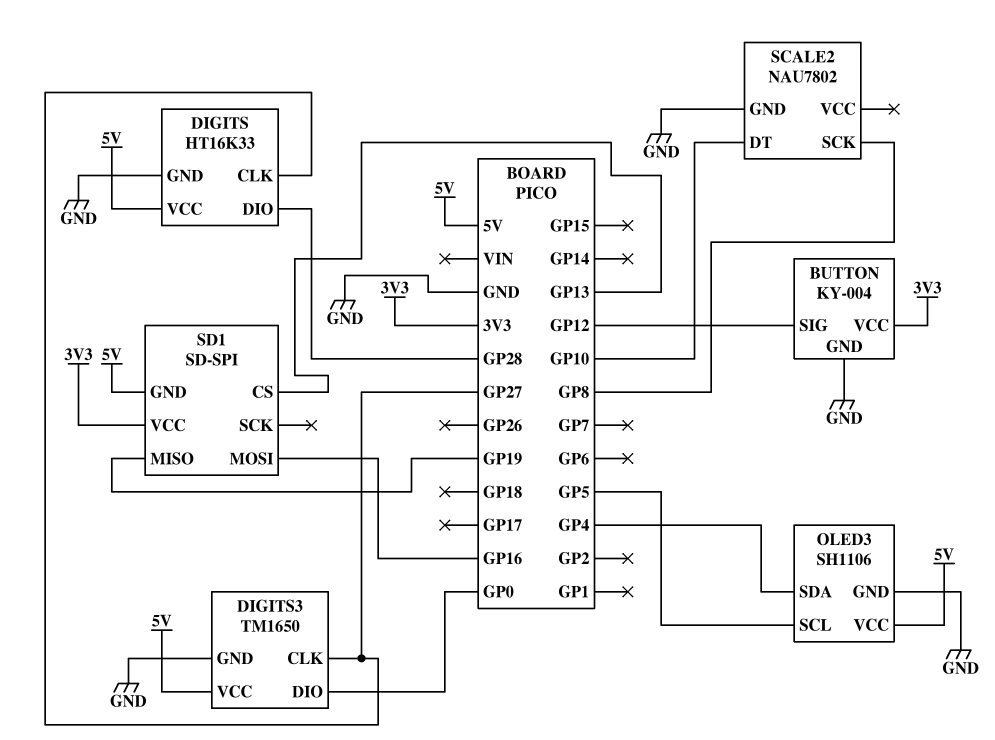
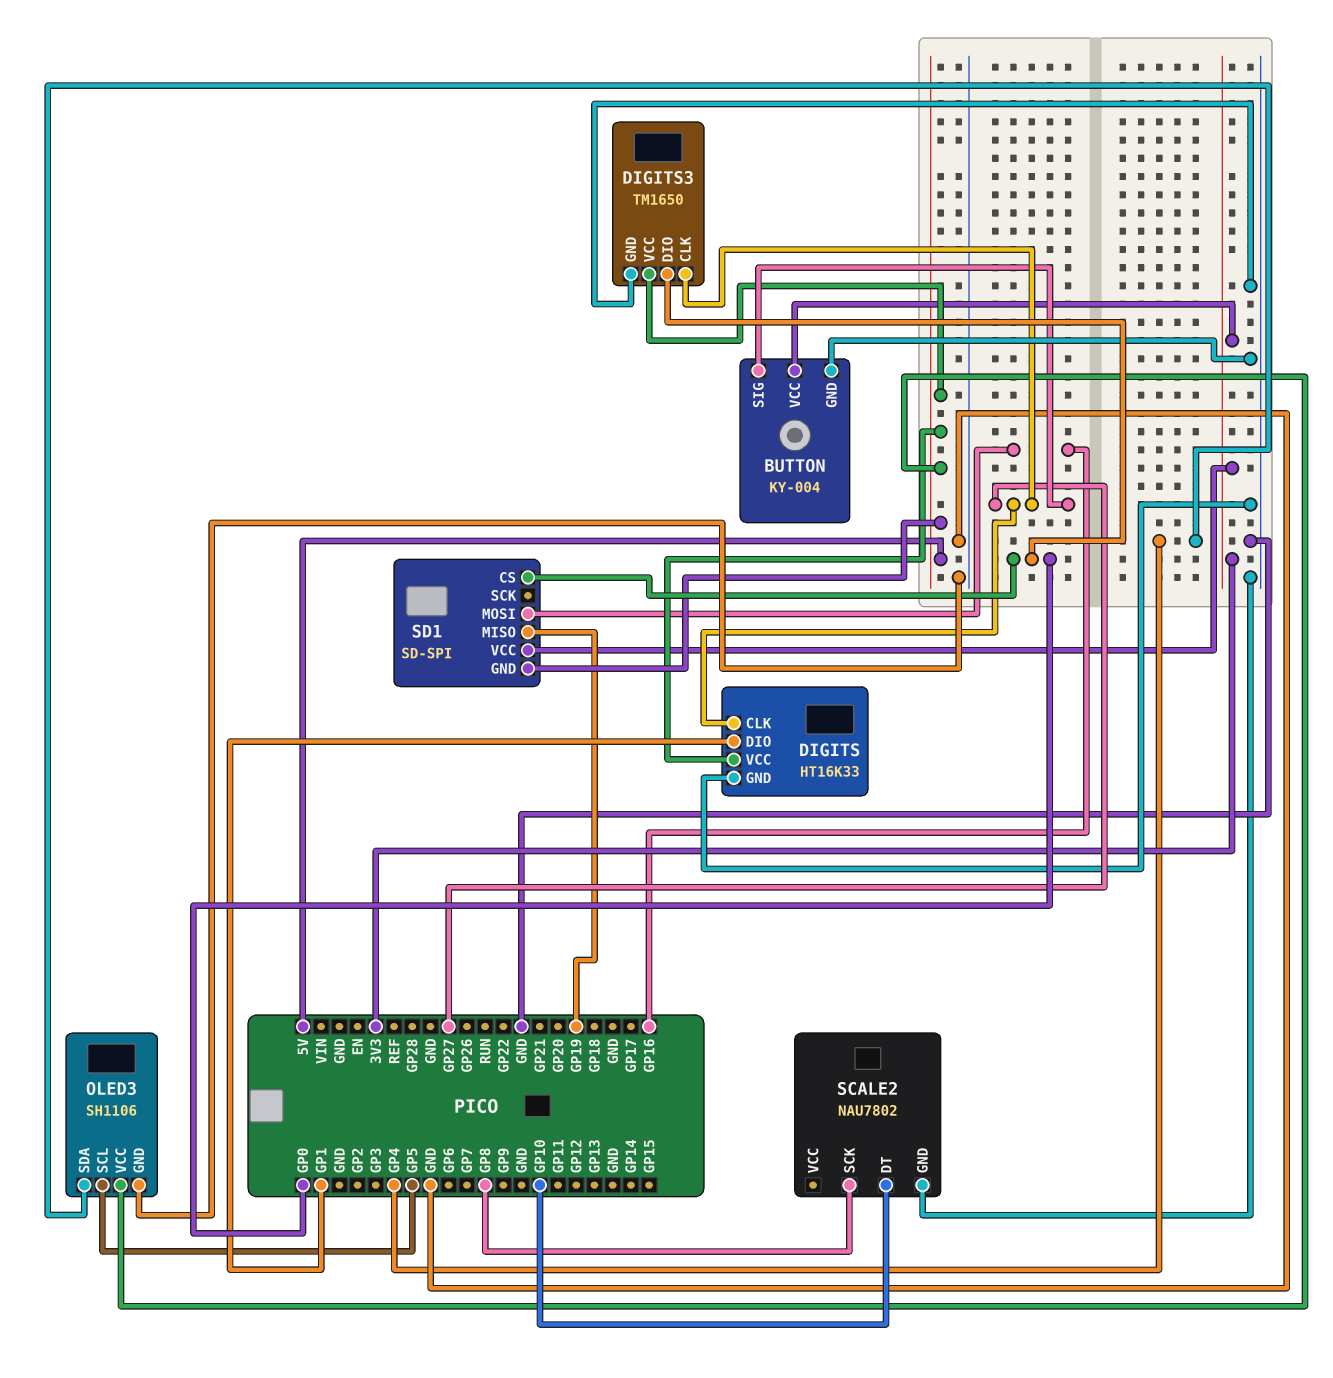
BUTTON pin SIG: GP12 -> GP27
DIGITS pin DIO: GP28 -> GP1
SD1 pin CS: GP13 -> GP0

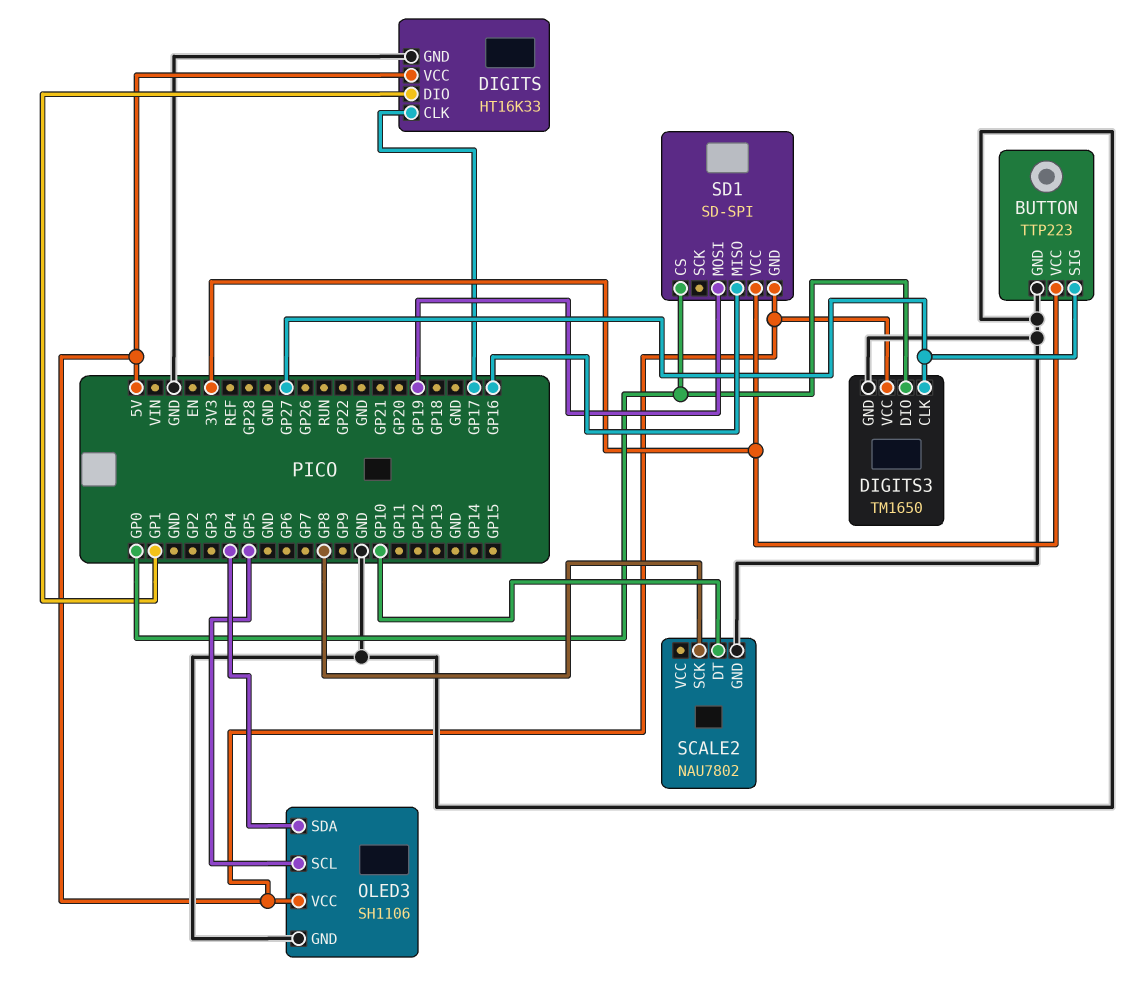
BUTTON: KY-004 -> TTP223
DIGITS pin CLK: GP27 -> GP17
SD1 pin MISO: GP19 -> GP16
SD1 pin MOSI: GP16 -> GP19

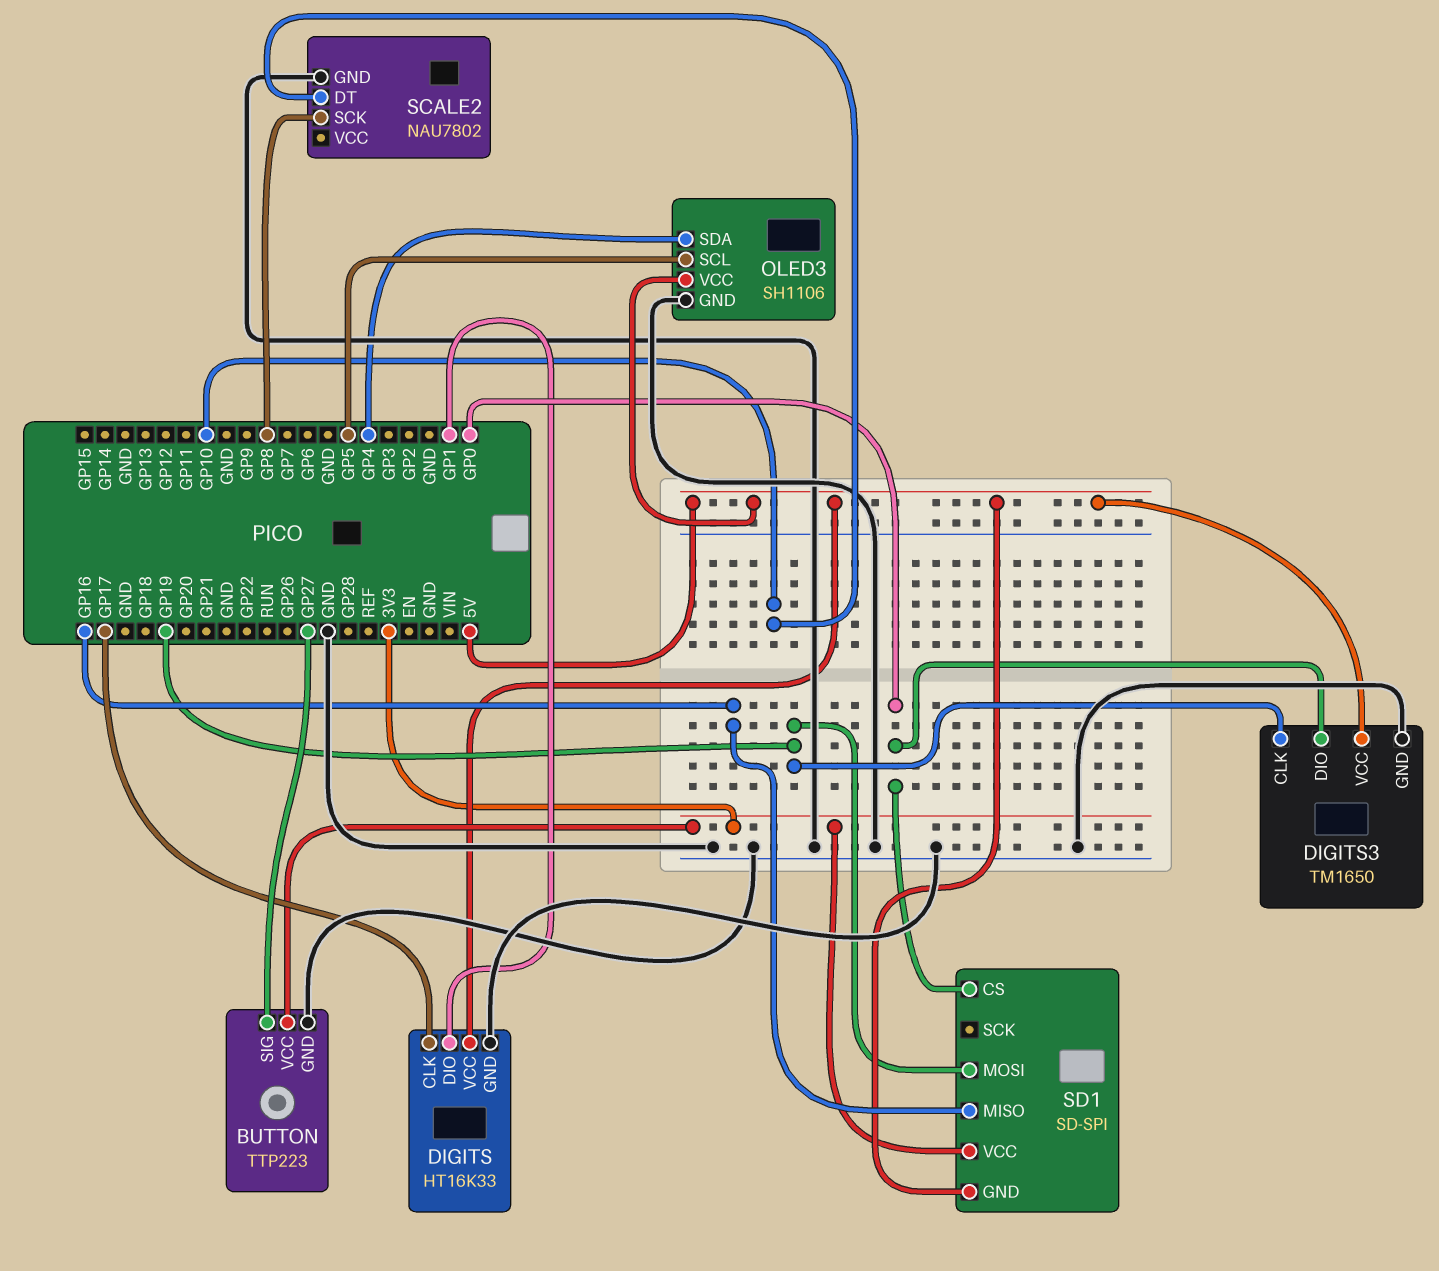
DIGITS3 pin CLK: GP27 -> GP19

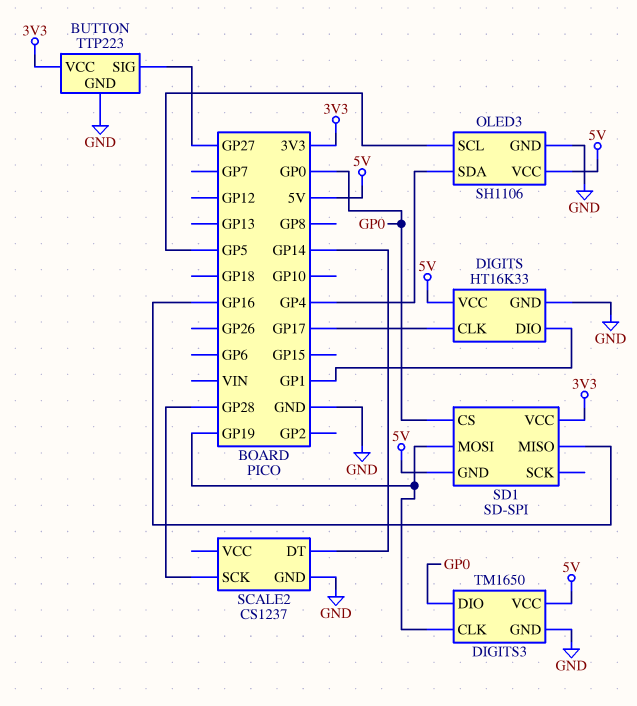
SCALE2: NAU7802 -> CS1237
SCALE2 pin DT: GP10 -> GP14
SCALE2 pin SCK: GP8 -> GP28

